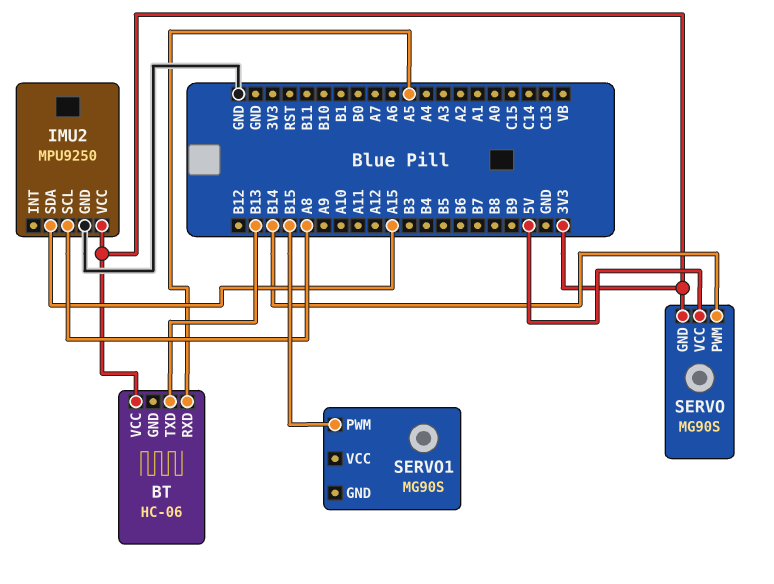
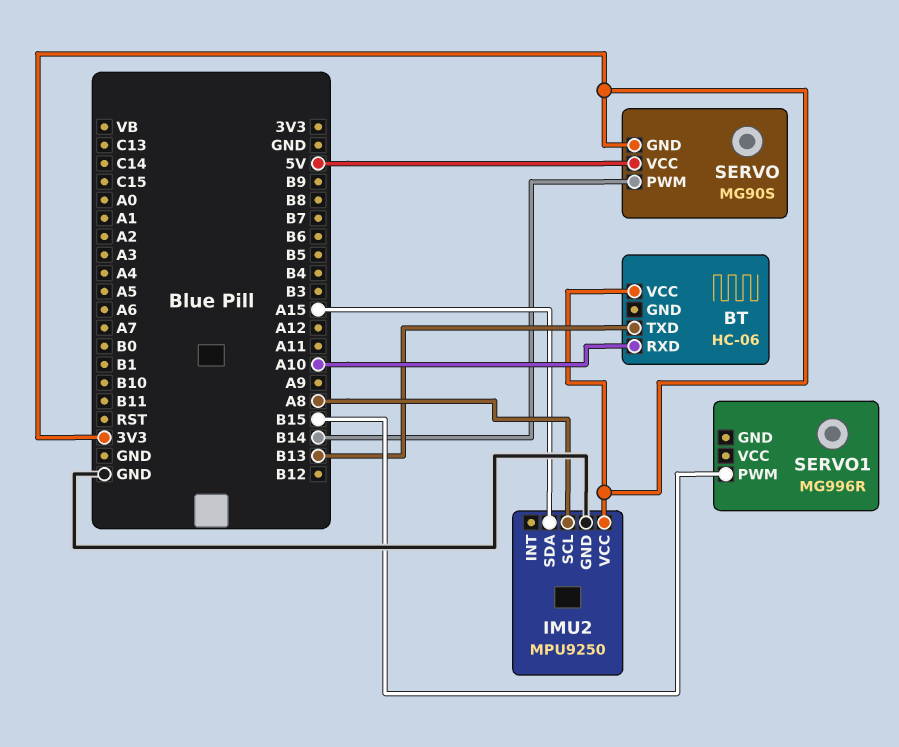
BT pin RXD: A5 -> A10
SERVO1: MG90S -> MG996R

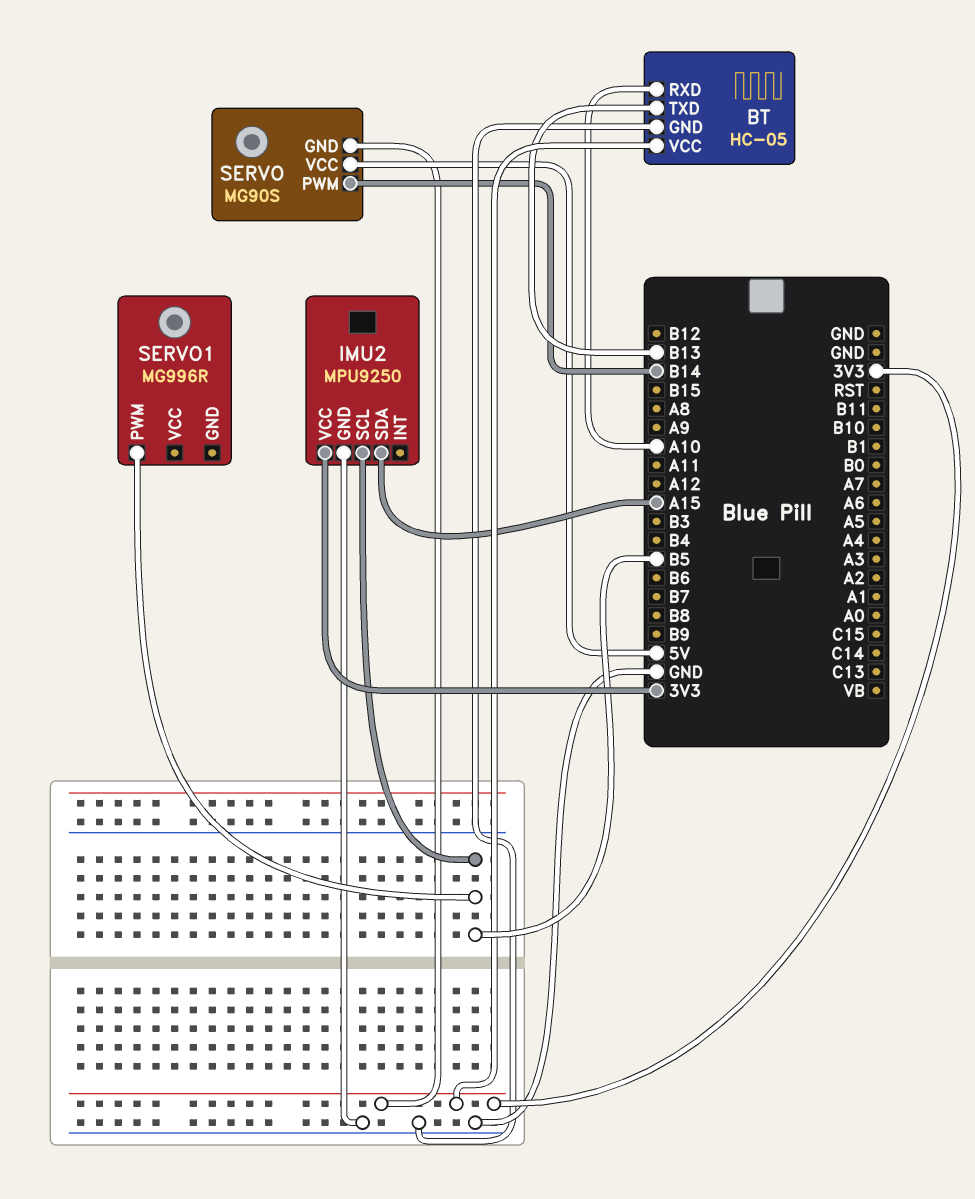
BT: HC-06 -> HC-05
BT pin GND: none -> GND
IMU2 pin SCL: A8 -> B5
SERVO1 pin PWM: B15 -> B5

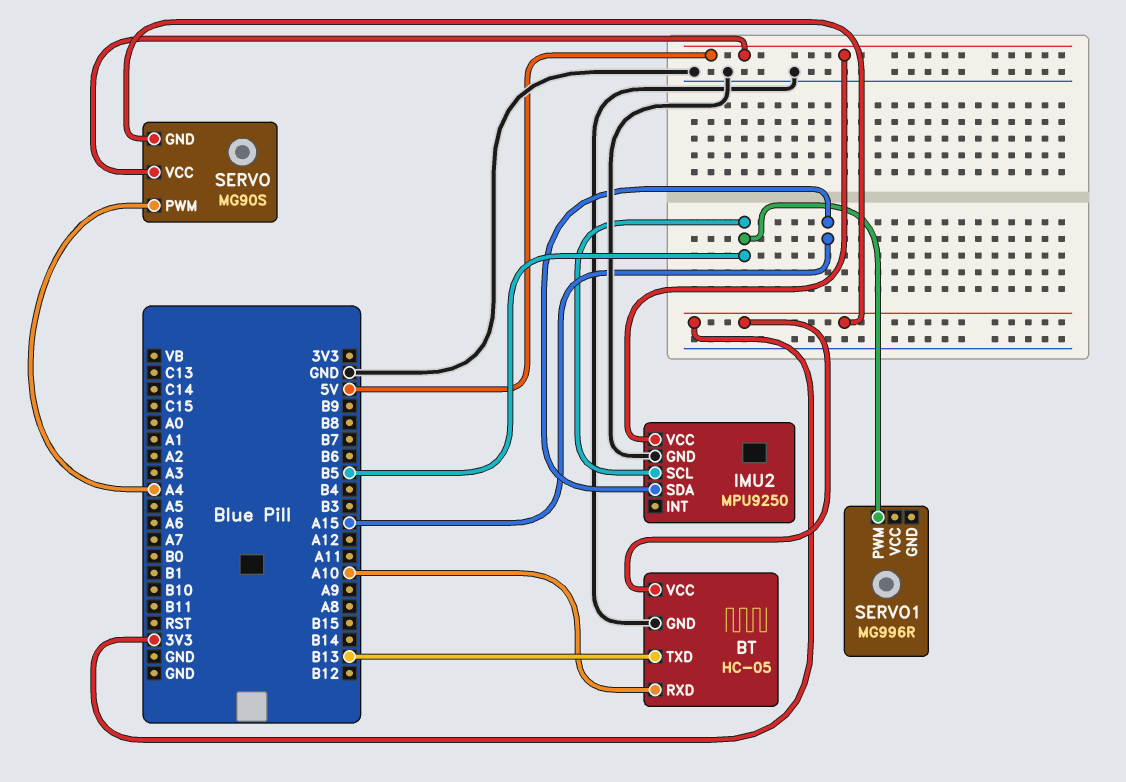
IMU2 pin VCC: 3V3 -> 5V
SERVO pin PWM: B14 -> A4

